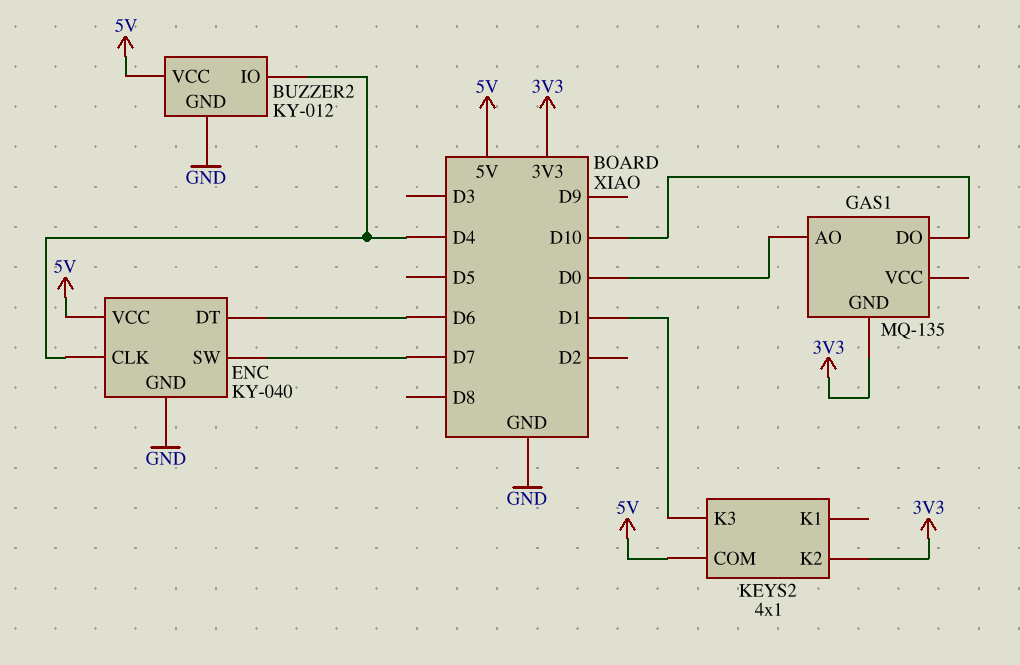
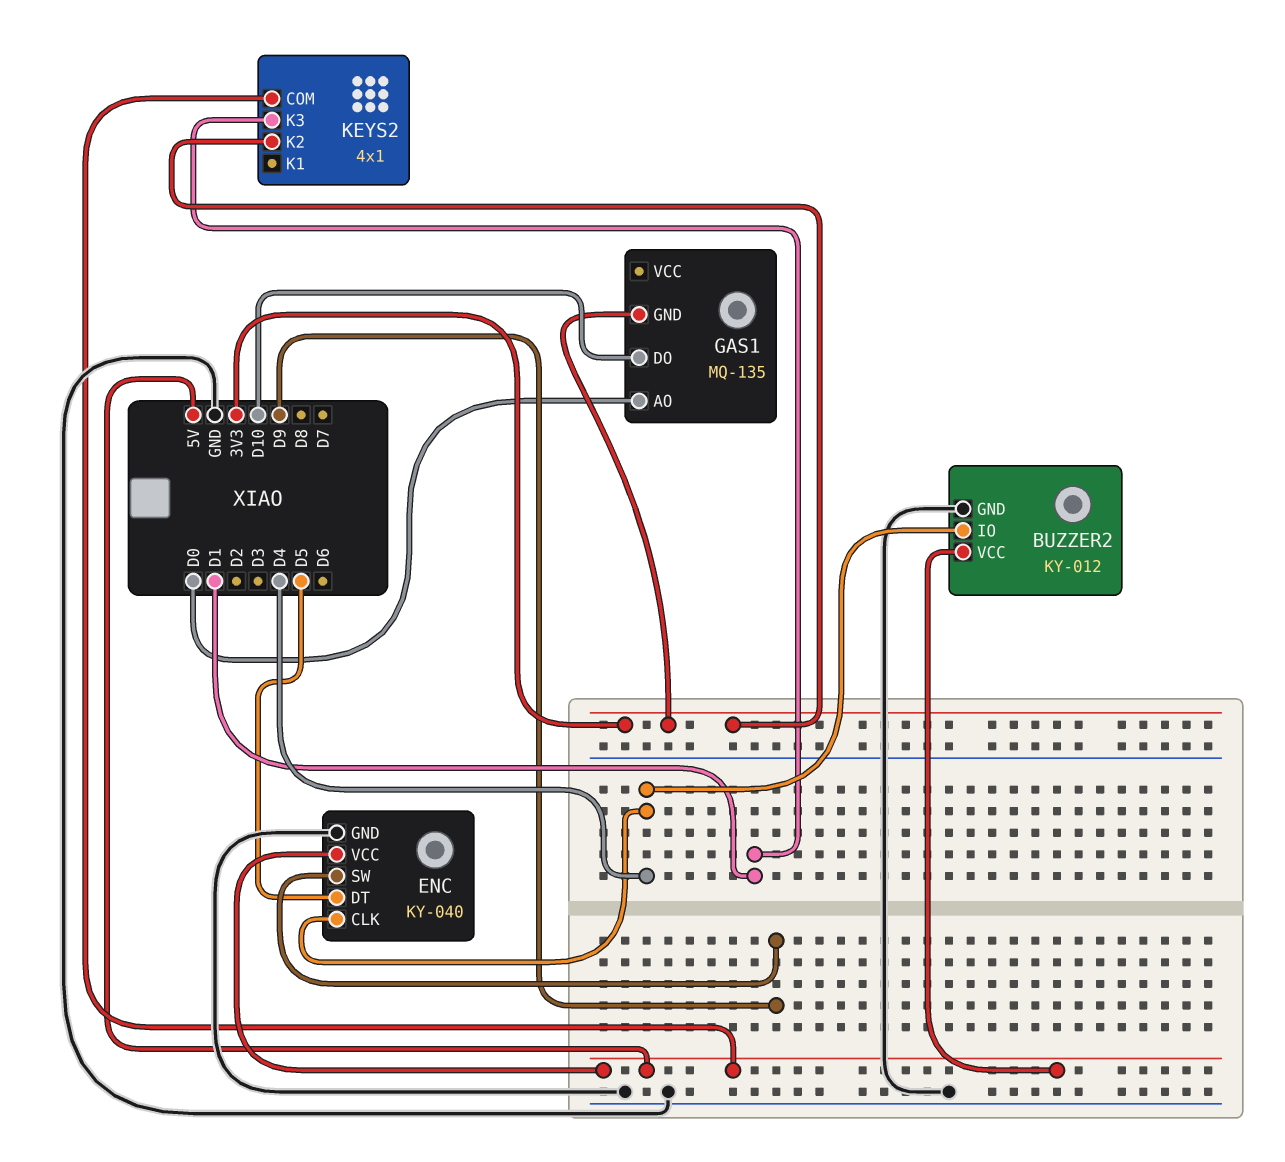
ENC pin DT: D6 -> D5
ENC pin SW: D7 -> D9

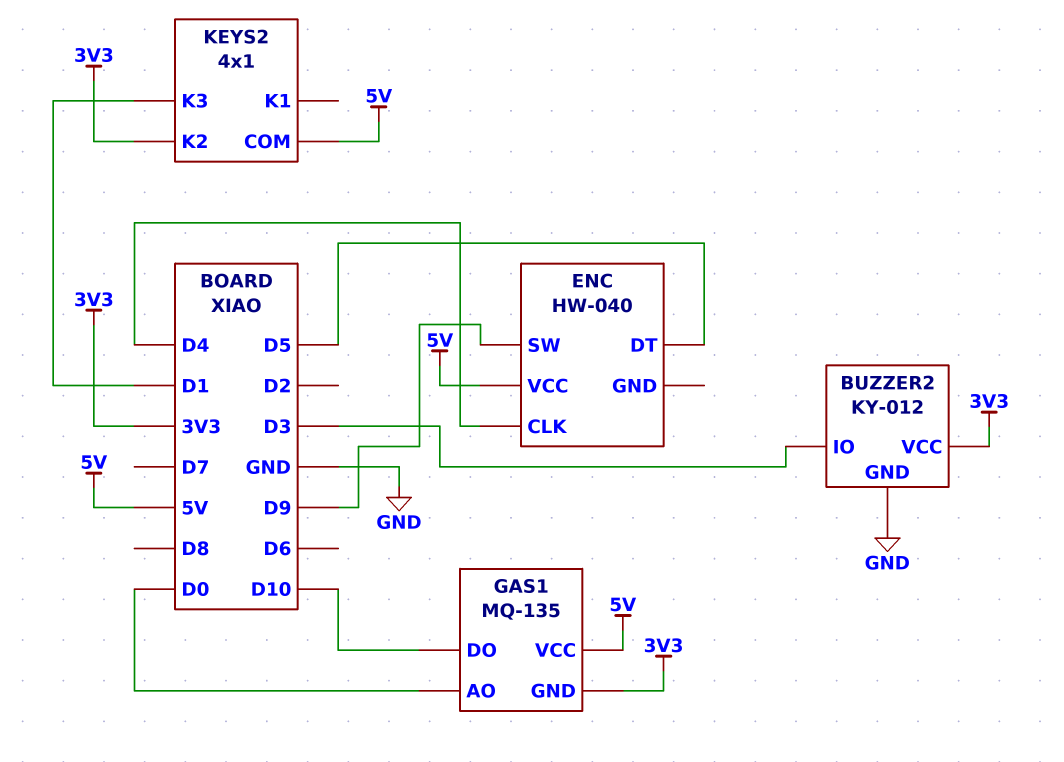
BUZZER2 pin IO: D4 -> D3
BUZZER2 pin VCC: 5V -> 3V3
ENC: KY-040 -> HW-040
ENC pin GND: GND -> none
GAS1 pin VCC: none -> 5V

